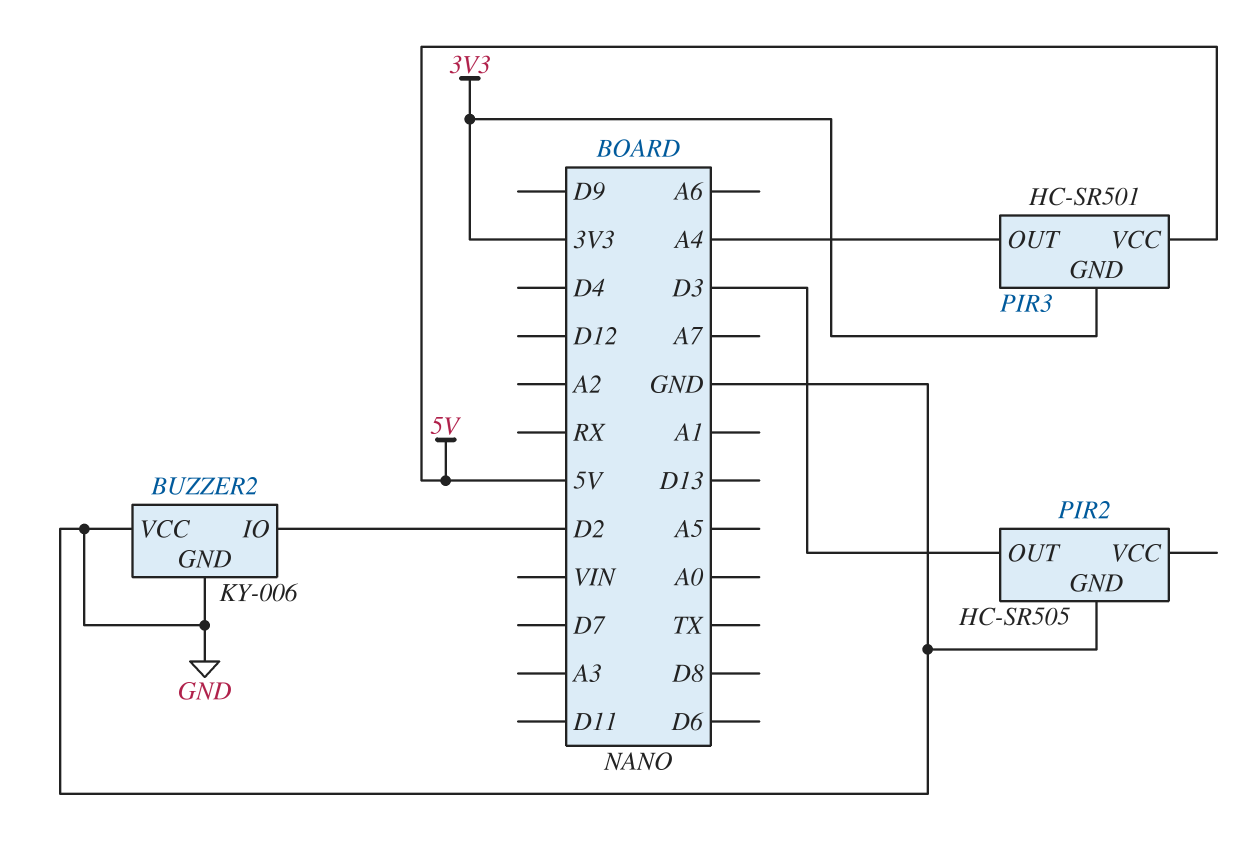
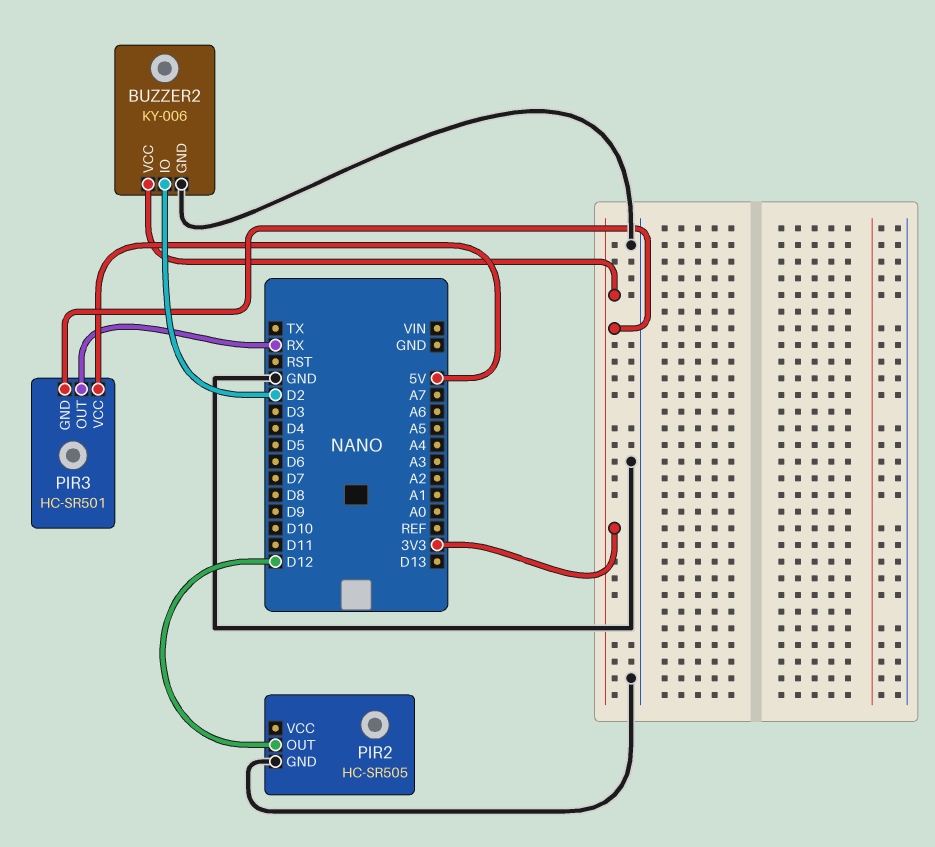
BUZZER2 pin VCC: GND -> 3V3
PIR2 pin OUT: D3 -> D12
PIR3 pin OUT: A4 -> RX

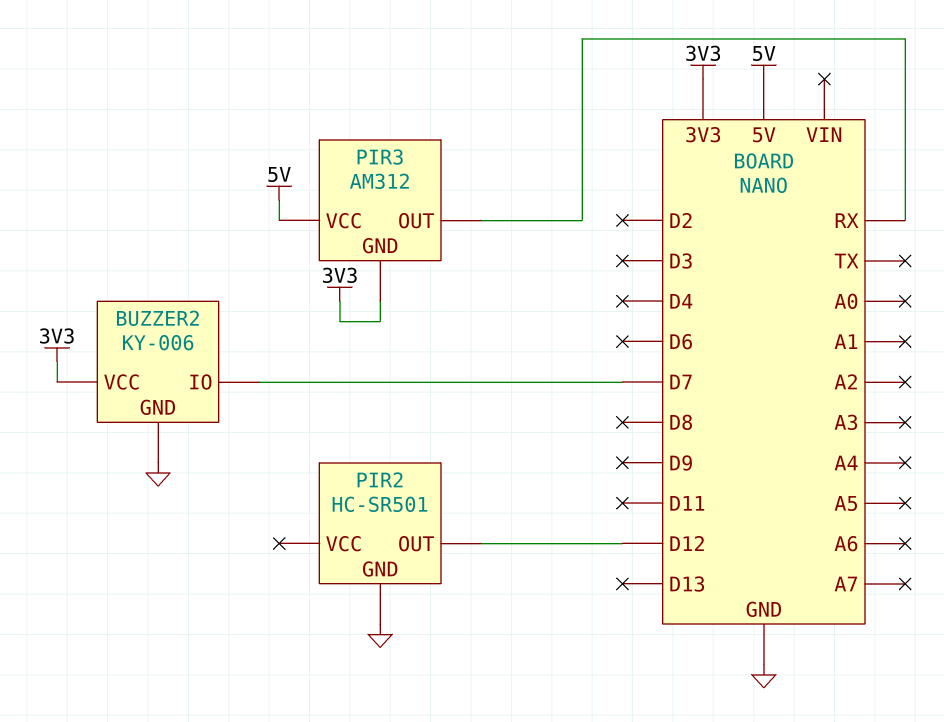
BUZZER2 pin IO: D2 -> D7
PIR2: HC-SR505 -> HC-SR501
PIR3: HC-SR501 -> AM312

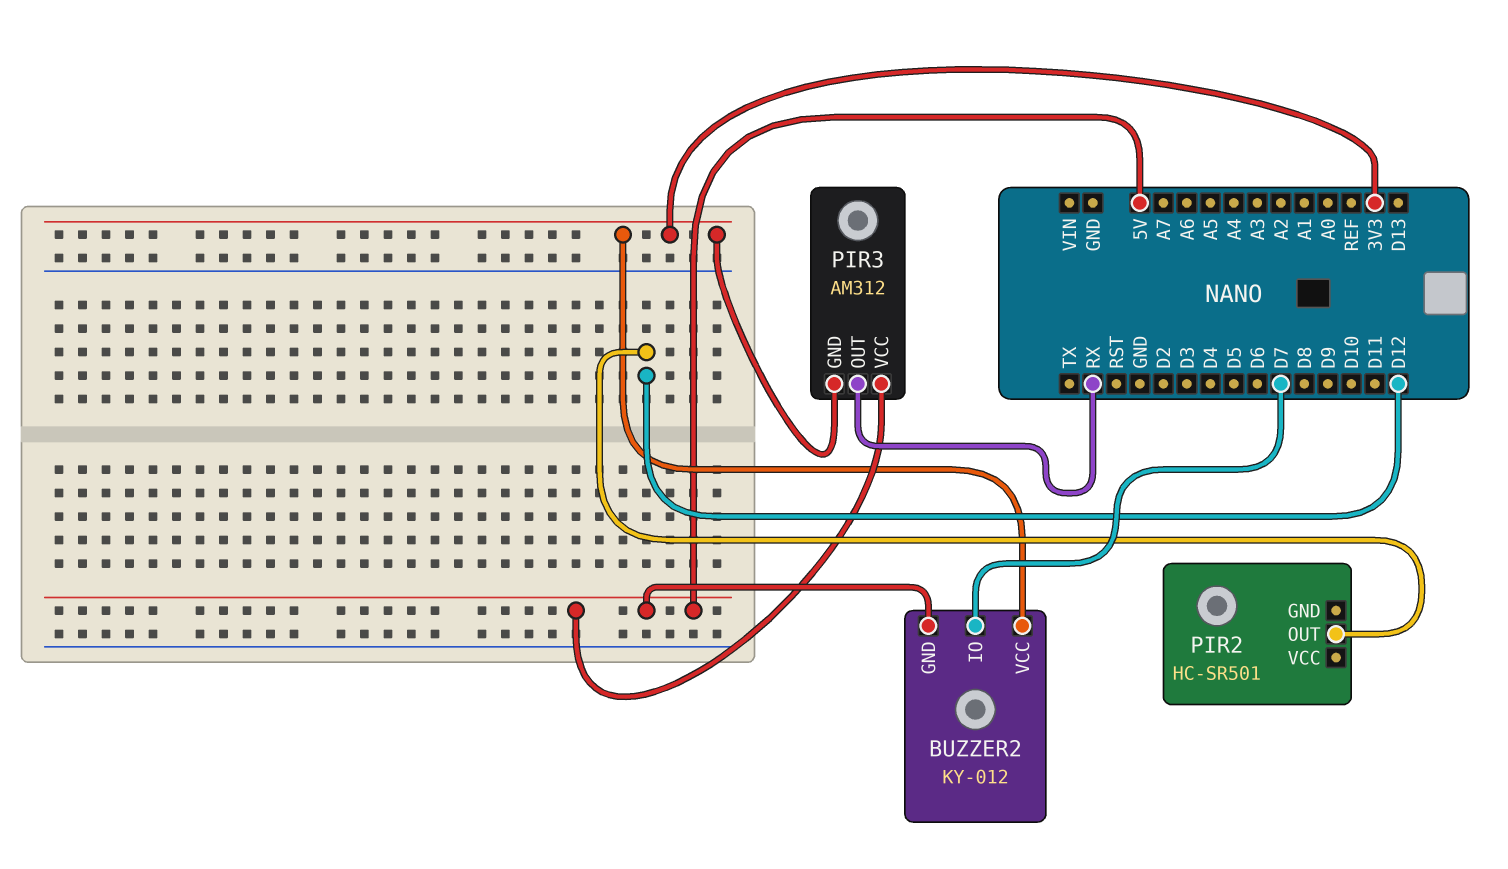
BUZZER2: KY-006 -> KY-012
BUZZER2 pin GND: GND -> 5V
PIR2 pin GND: GND -> none

